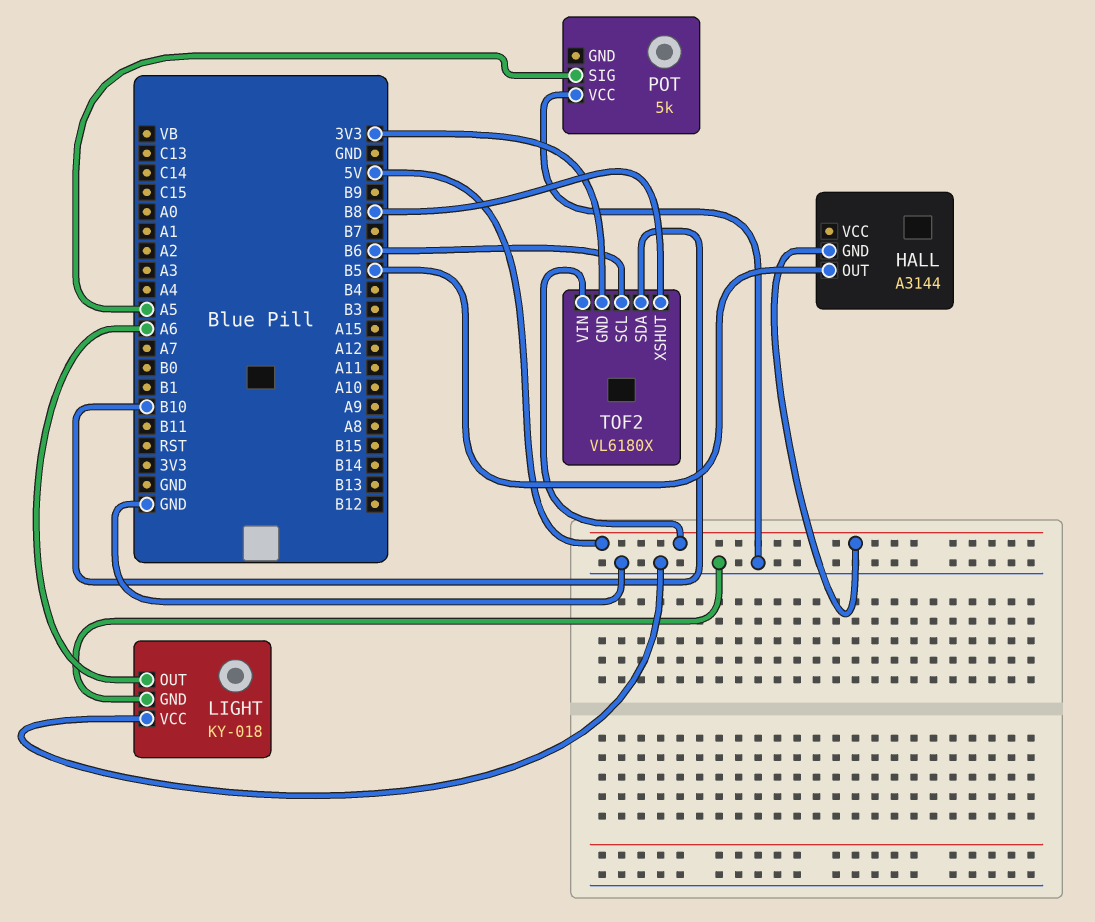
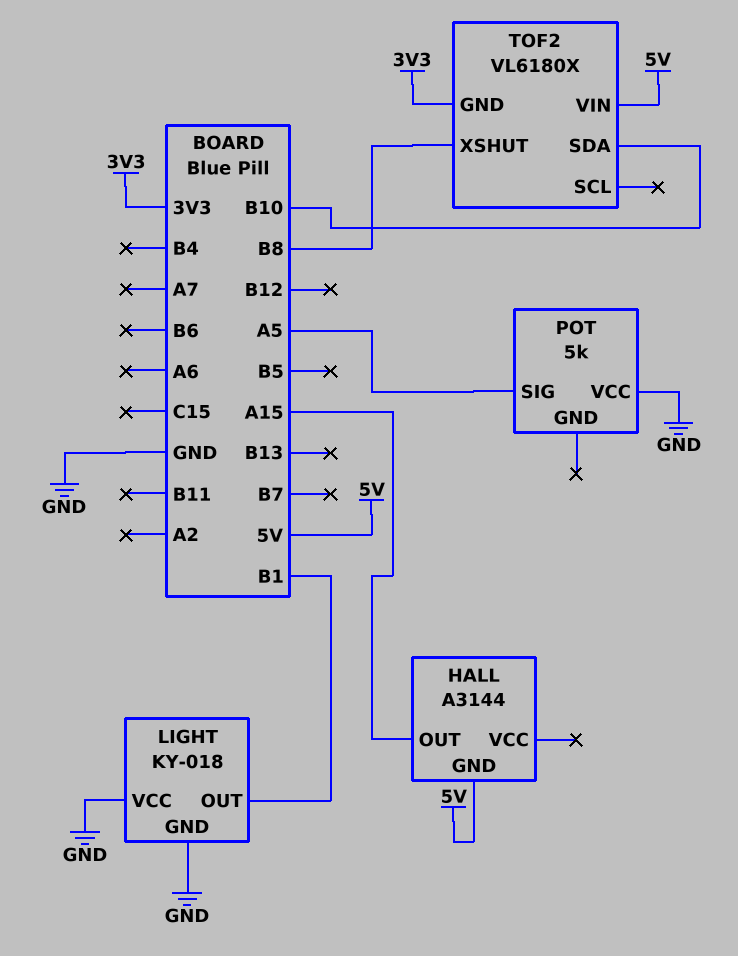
HALL pin OUT: B5 -> A15
LIGHT pin OUT: A6 -> B1
TOF2 pin SCL: B6 -> none

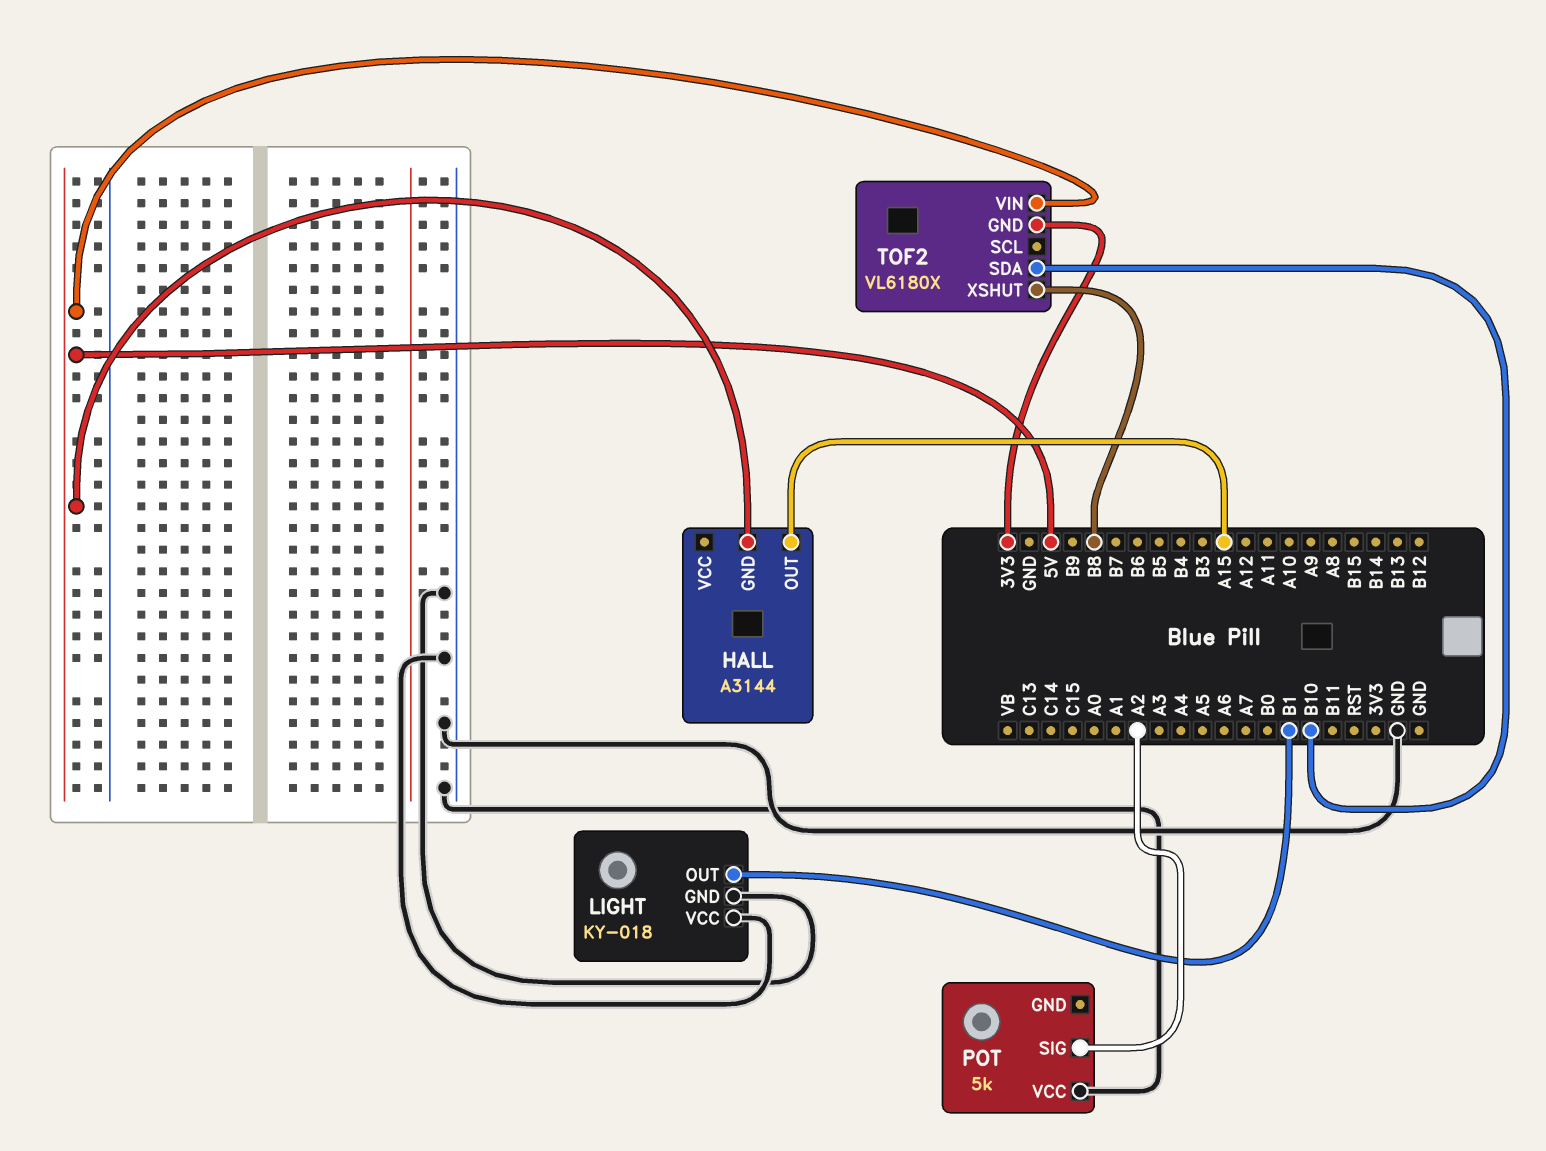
POT pin SIG: A5 -> A2

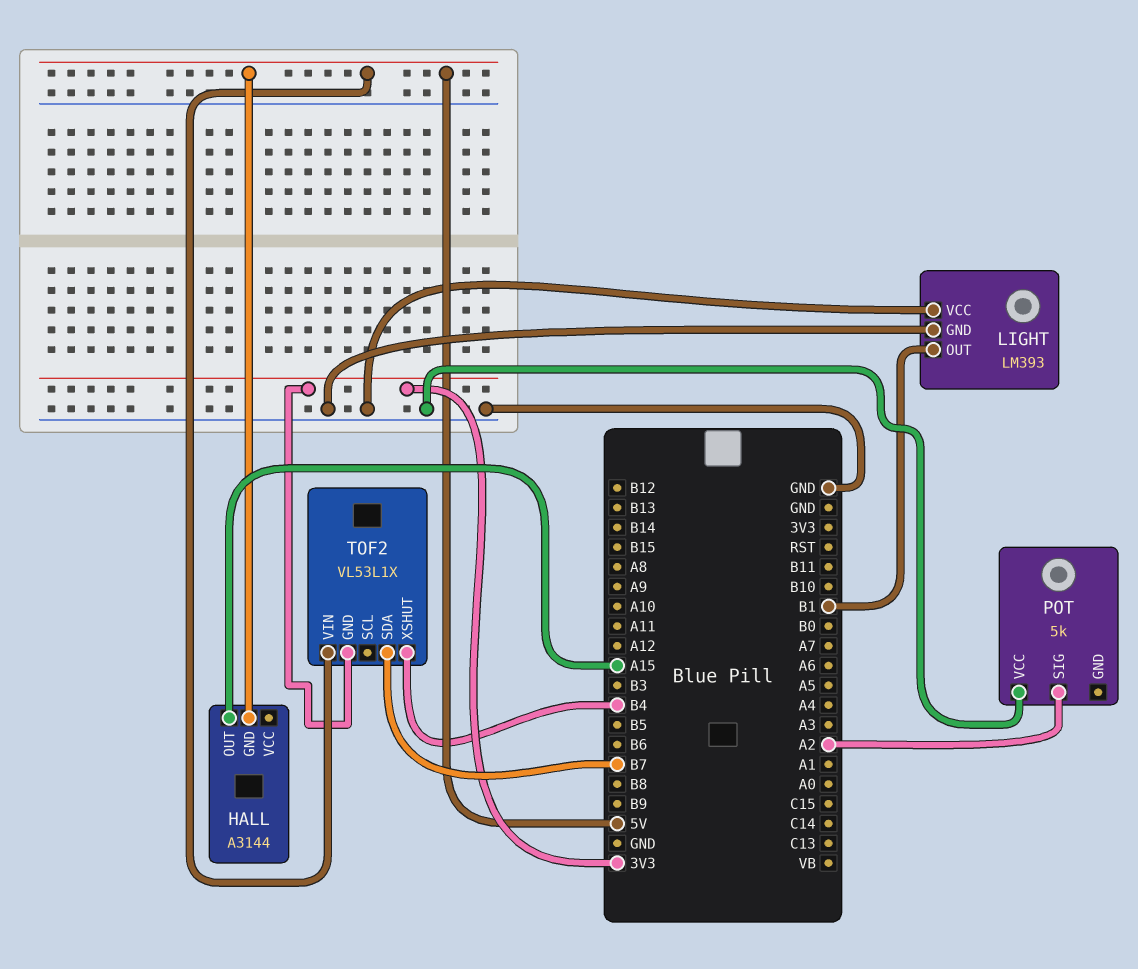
LIGHT: KY-018 -> LM393
TOF2: VL6180X -> VL53L1X
TOF2 pin SDA: B10 -> B7
TOF2 pin XSHUT: B8 -> B4

